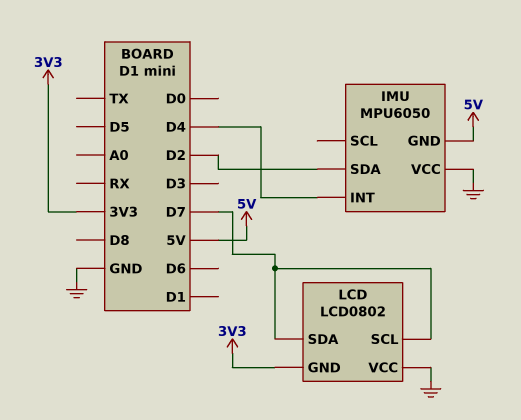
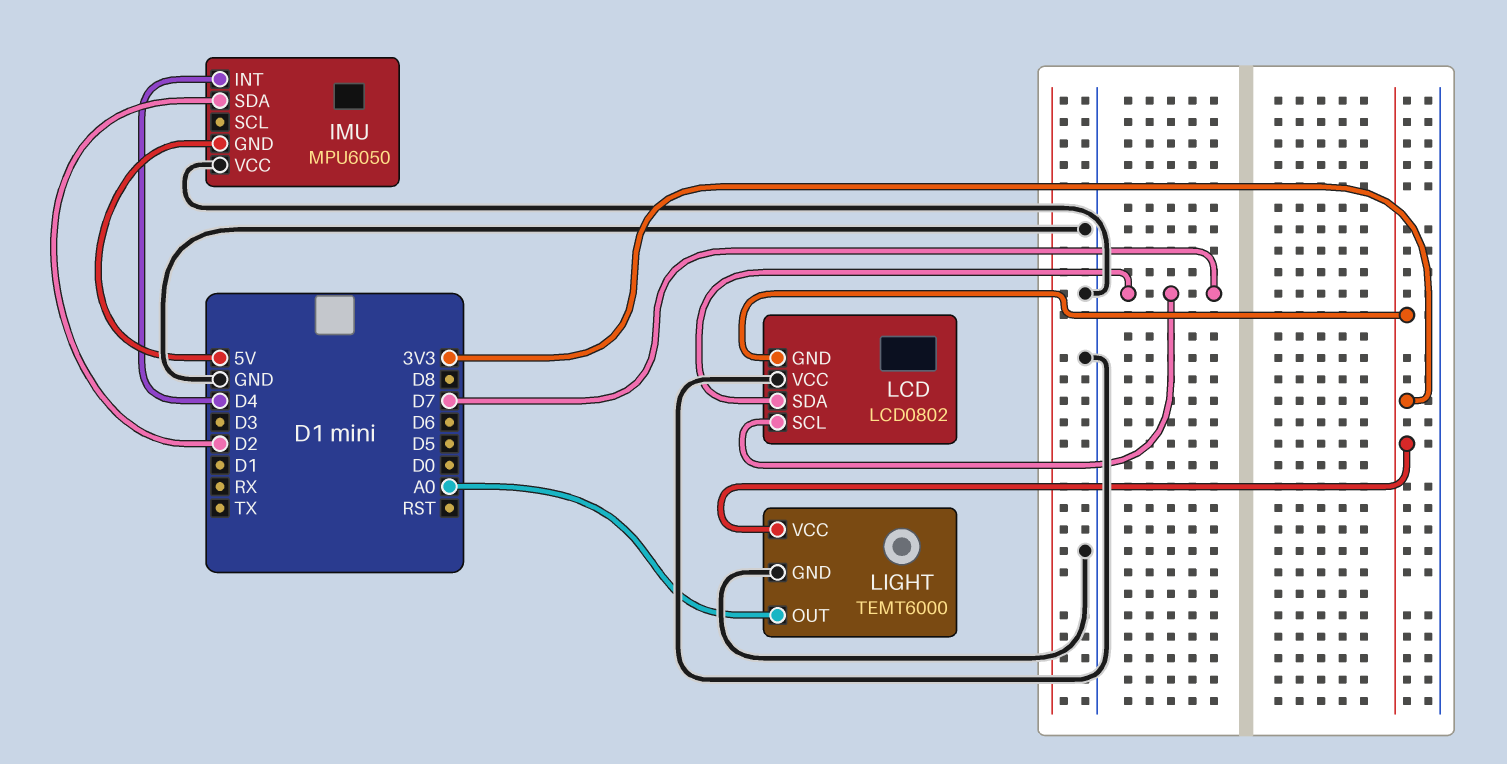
LIGHT: none -> TEMT6000
LIGHT pin GND: none -> GND
LIGHT pin OUT: none -> A0
LIGHT pin VCC: none -> 3V3

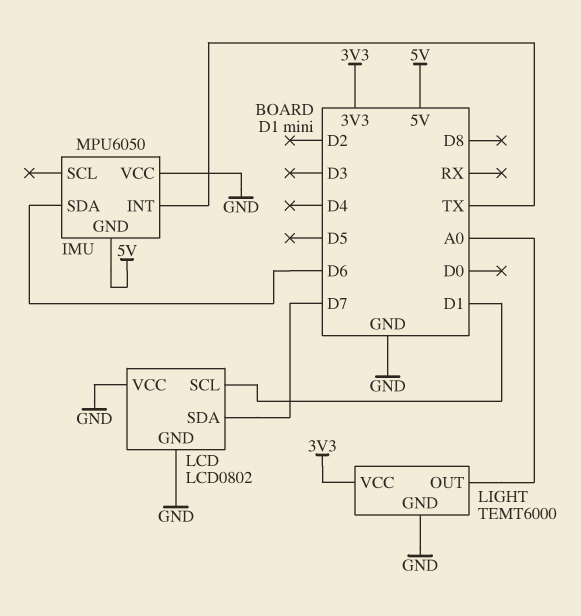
IMU pin INT: D4 -> TX
IMU pin SDA: D2 -> D6
LCD pin GND: 3V3 -> GND
LCD pin SCL: D7 -> D1

